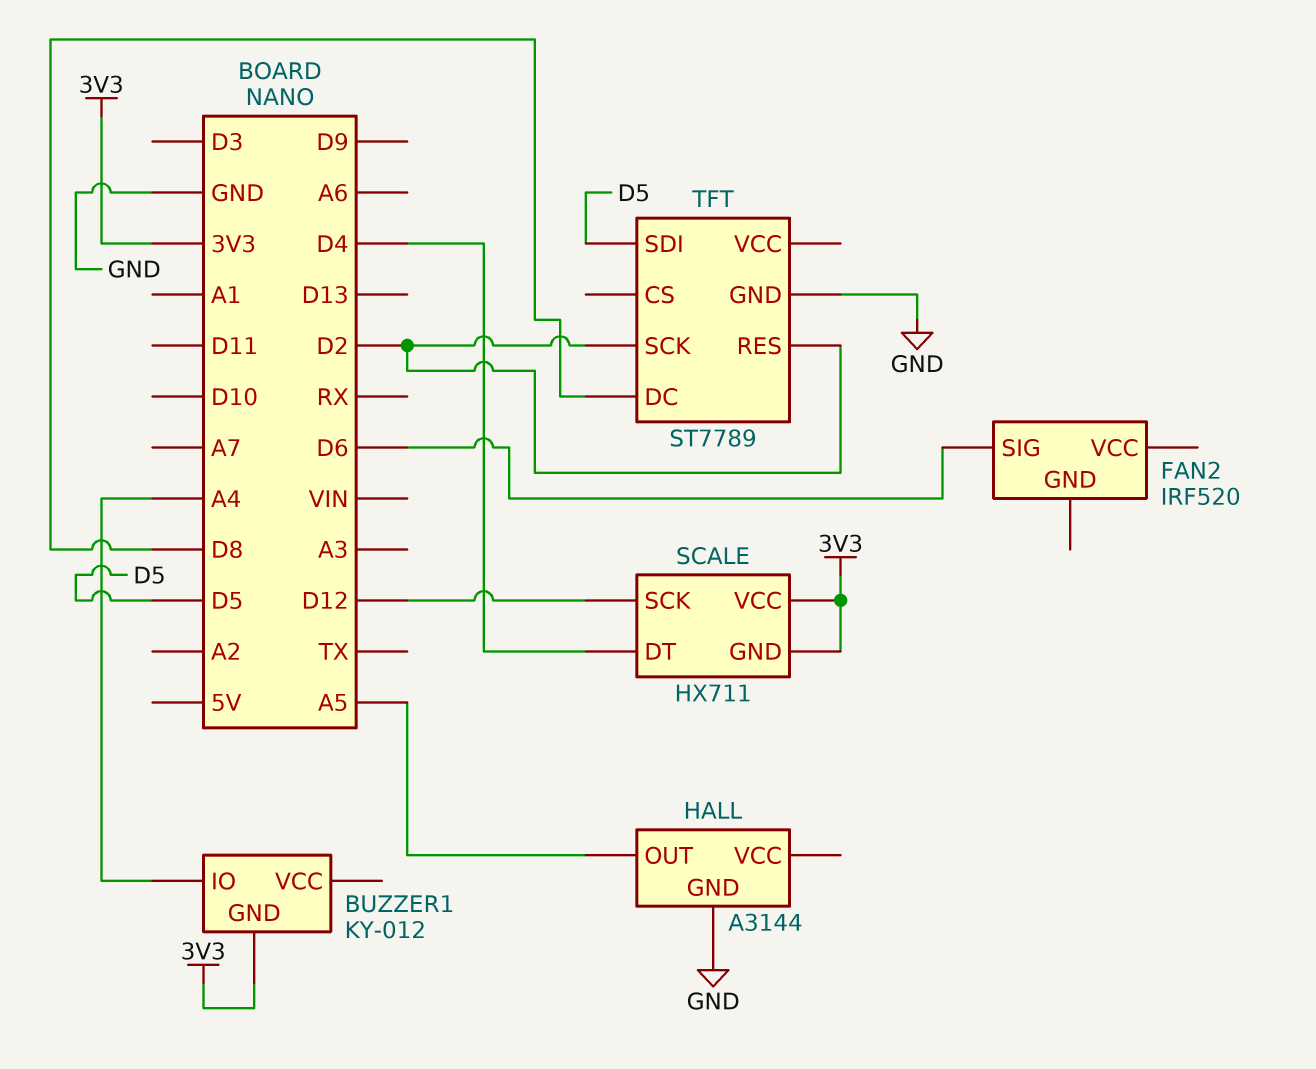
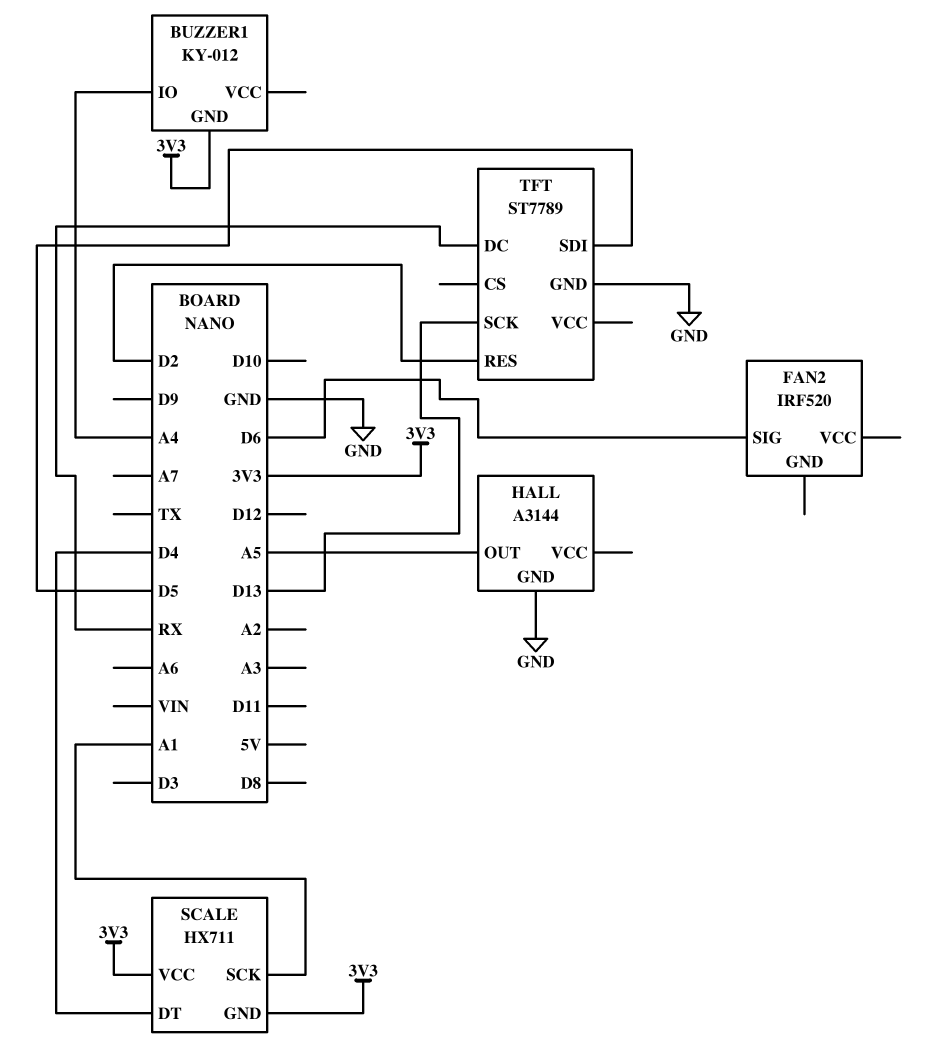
SCALE pin SCK: D12 -> A1
TFT pin DC: D8 -> RX
TFT pin SCK: D2 -> D13

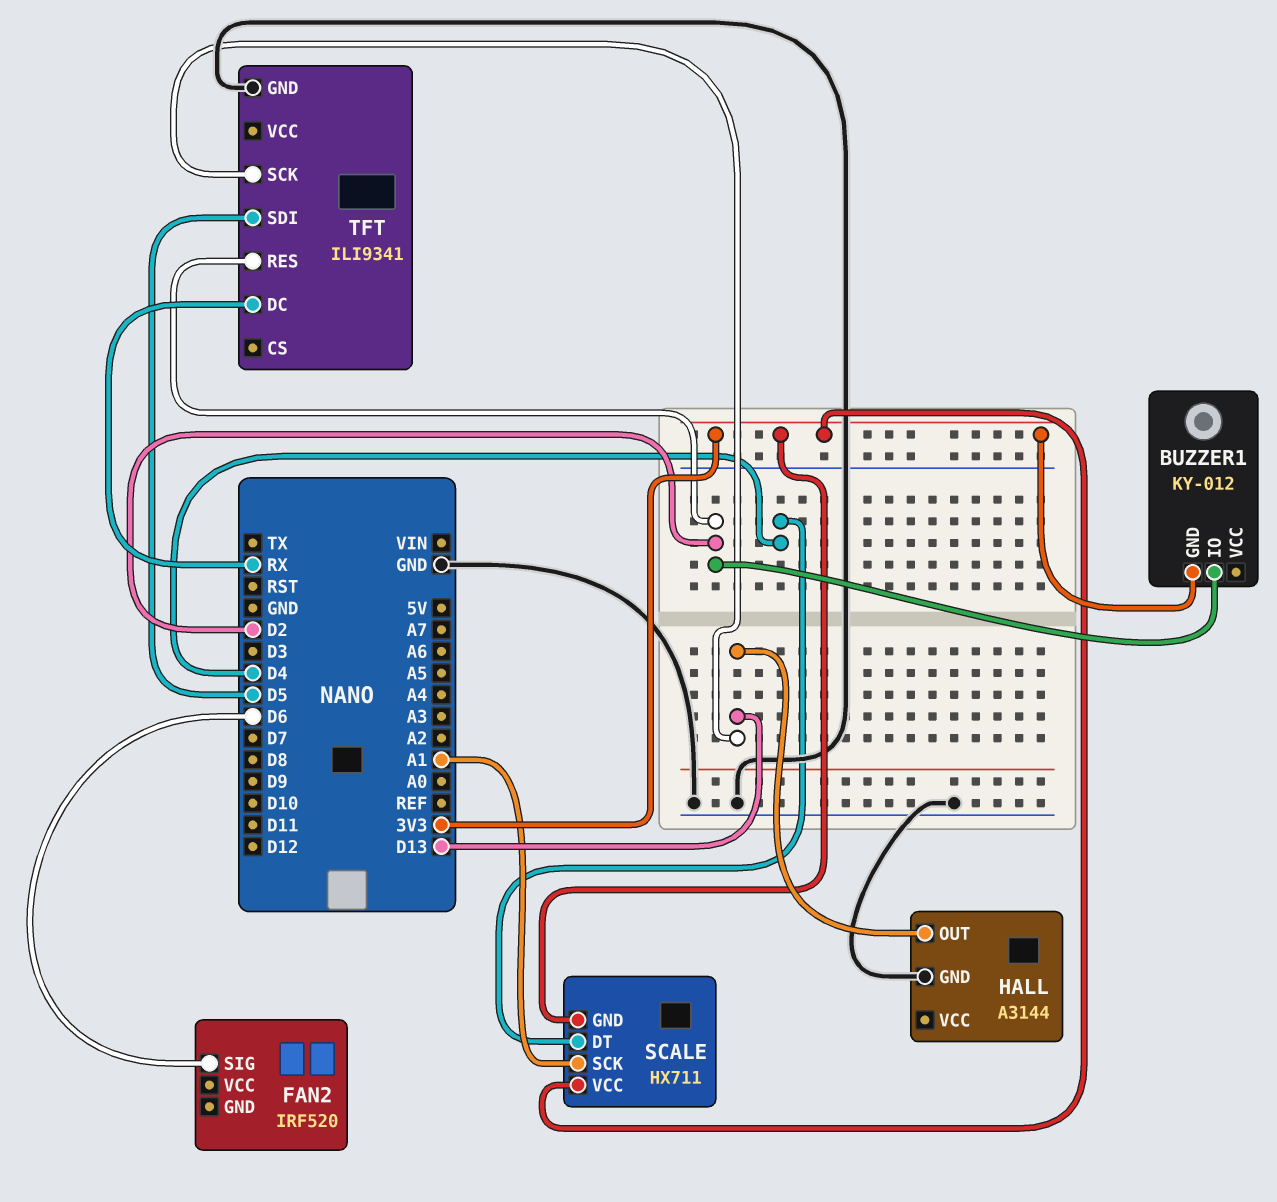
BUZZER1 pin IO: A4 -> D2
HALL pin OUT: A5 -> D13
TFT: ST7789 -> ILI9341

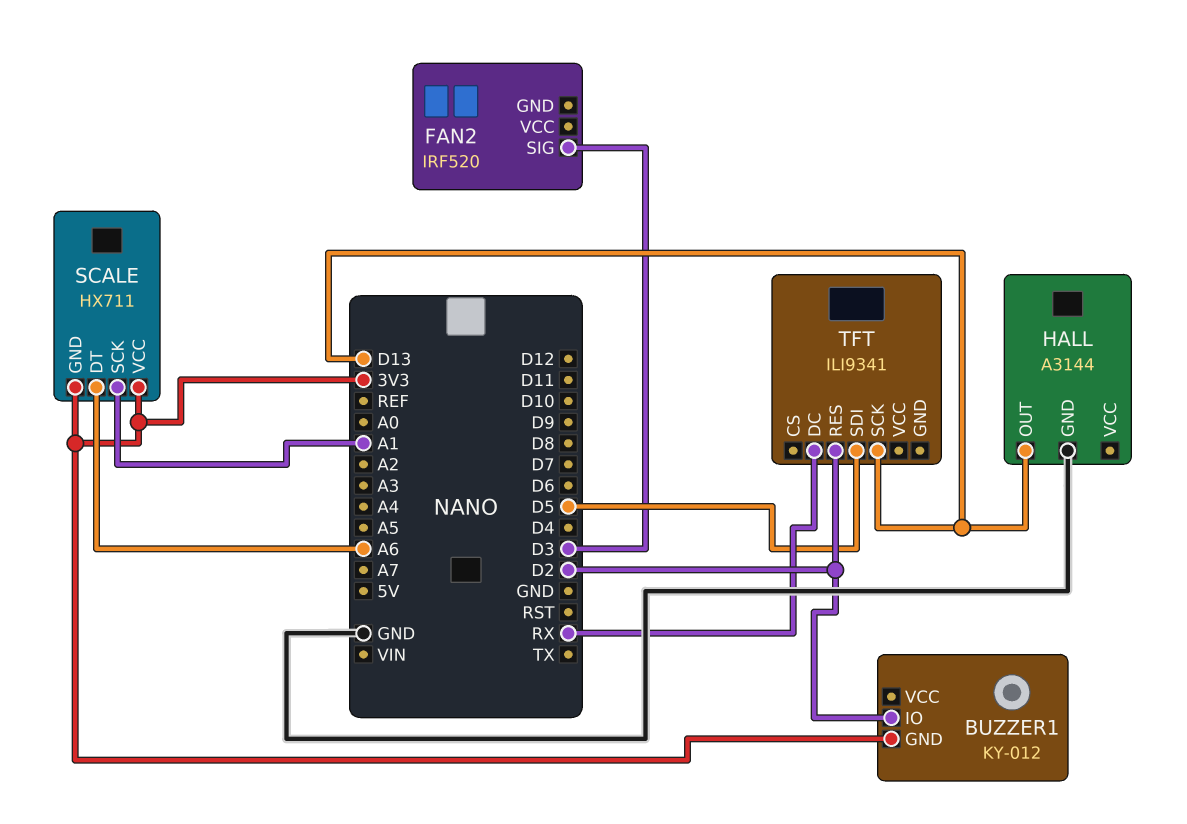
FAN2 pin SIG: D6 -> D3
SCALE pin DT: D4 -> A6
TFT pin GND: GND -> none

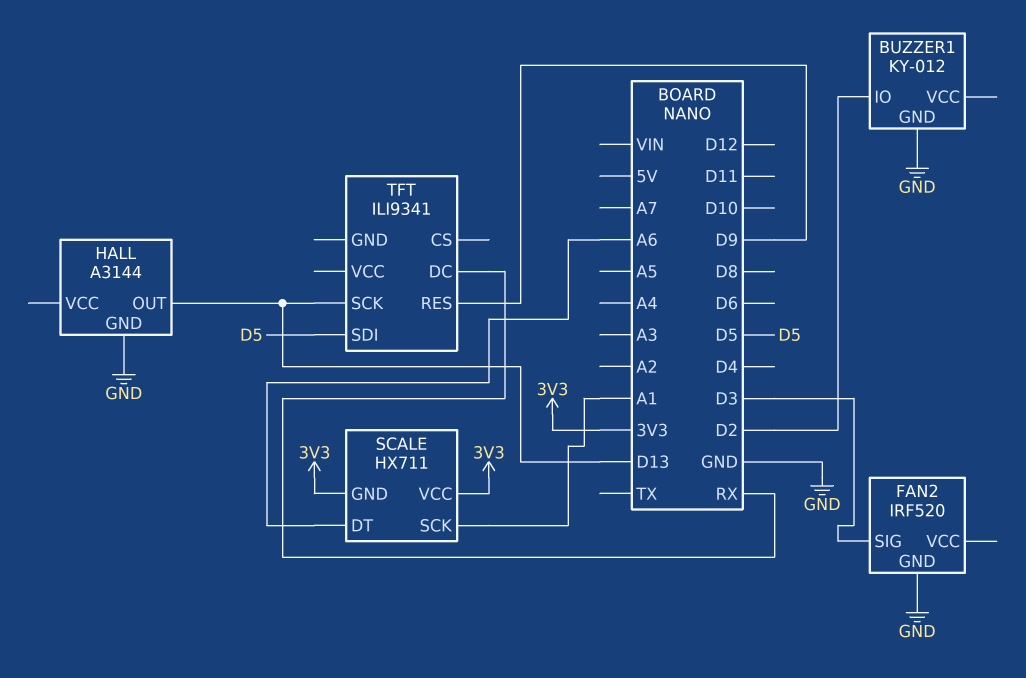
BUZZER1 pin GND: 3V3 -> GND
FAN2 pin GND: none -> GND
TFT pin RES: D2 -> D9

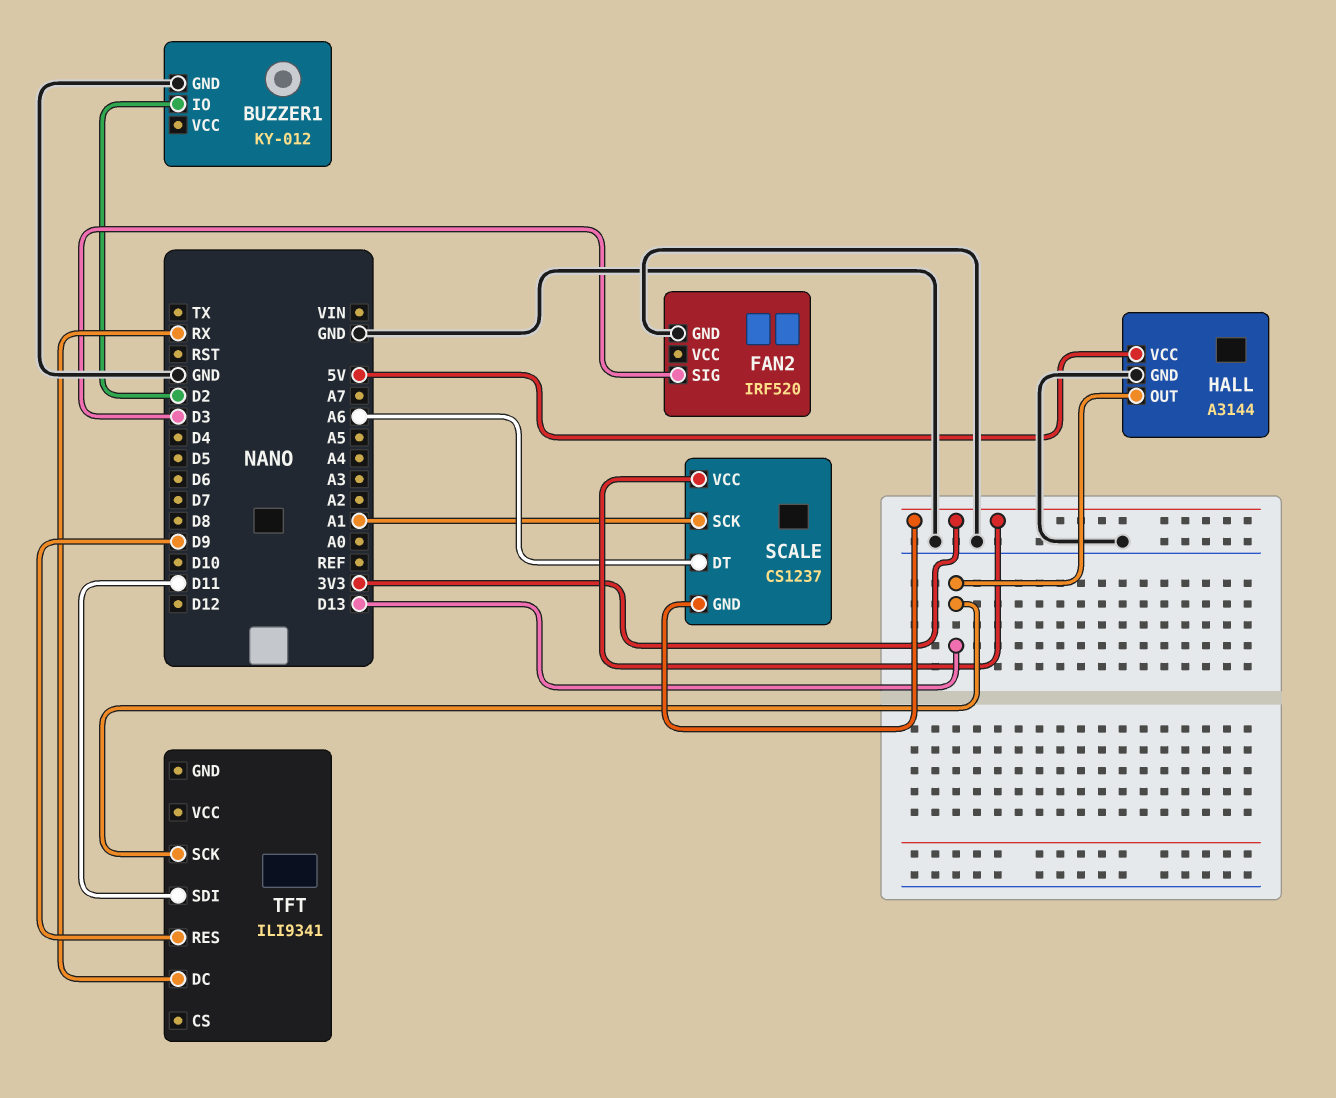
HALL pin VCC: none -> 5V
SCALE: HX711 -> CS1237
TFT pin SDI: D5 -> D11

